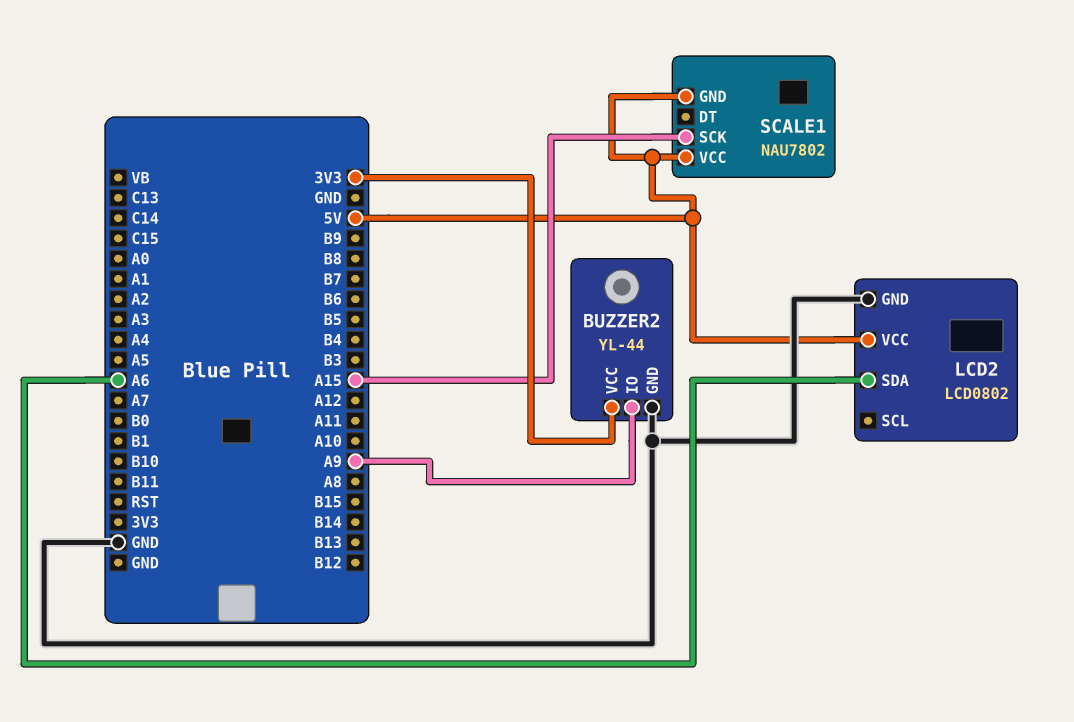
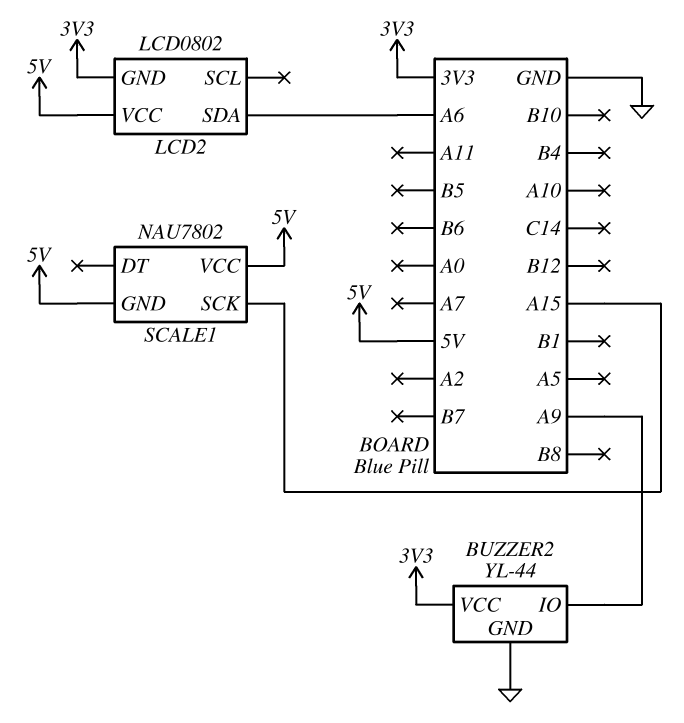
LCD2 pin GND: GND -> 3V3

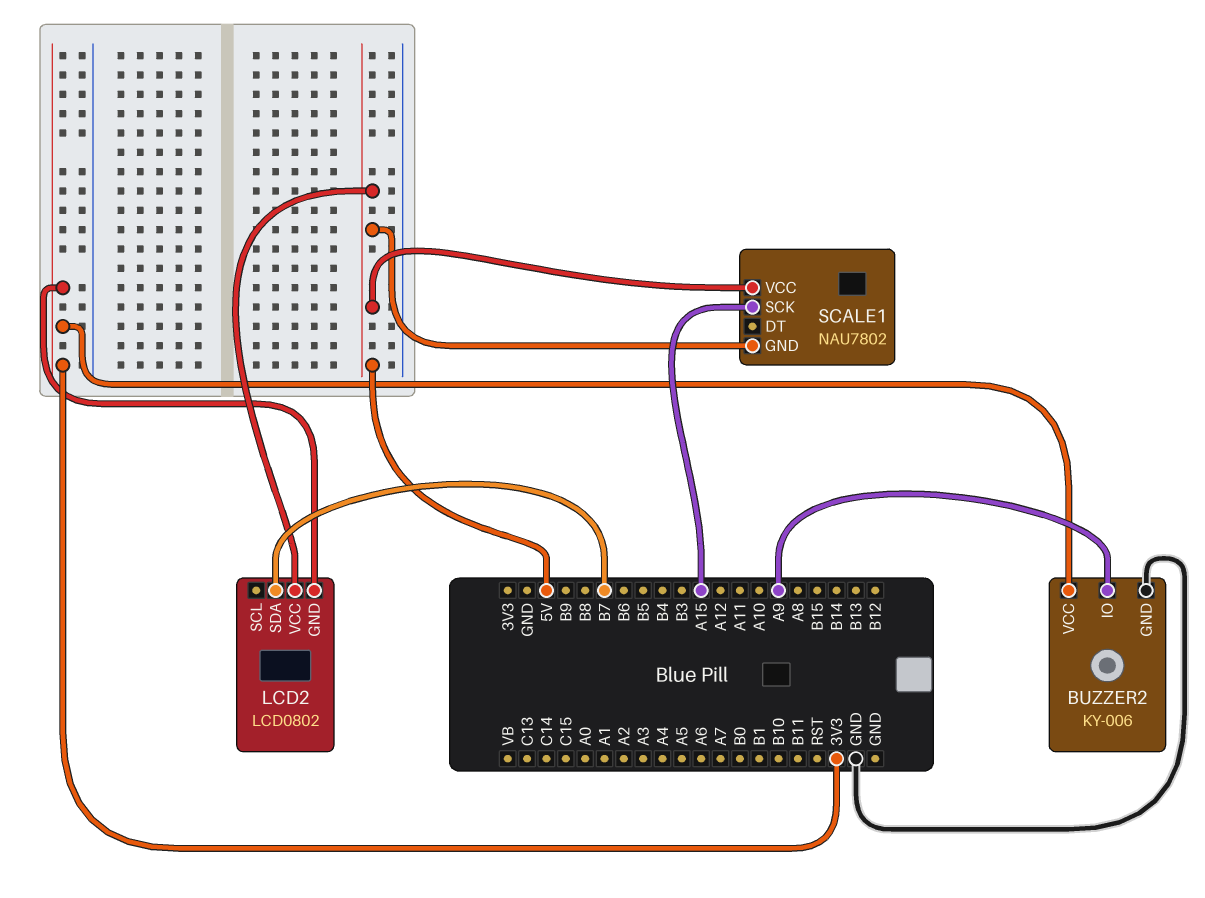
BUZZER2: YL-44 -> KY-006
LCD2 pin SDA: A6 -> B7

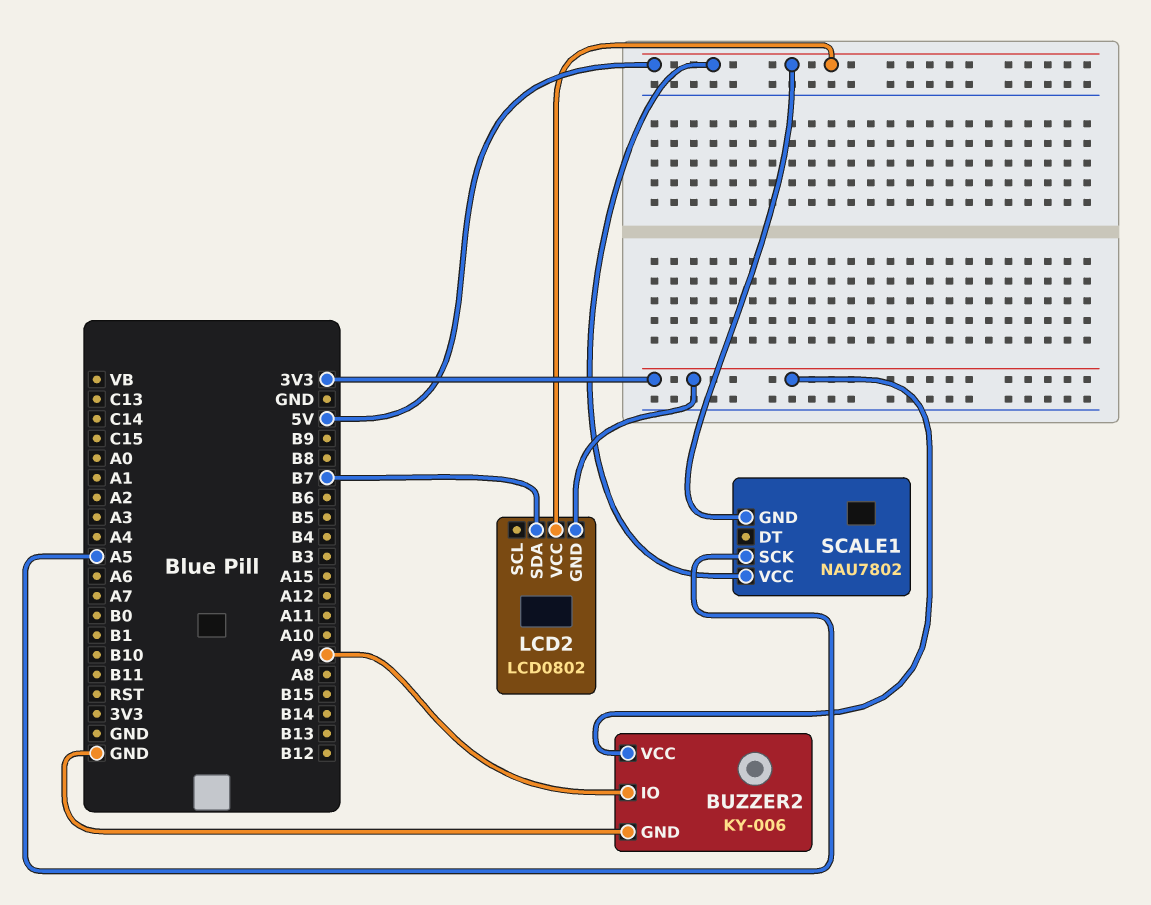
SCALE1 pin SCK: A15 -> A5

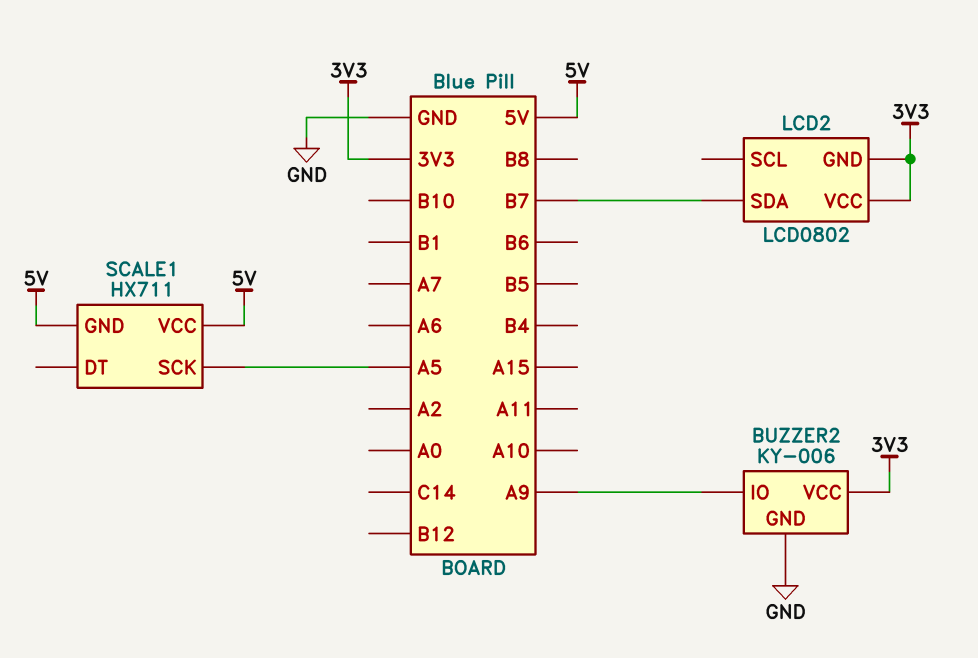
LCD2 pin VCC: 5V -> 3V3
SCALE1: NAU7802 -> HX711

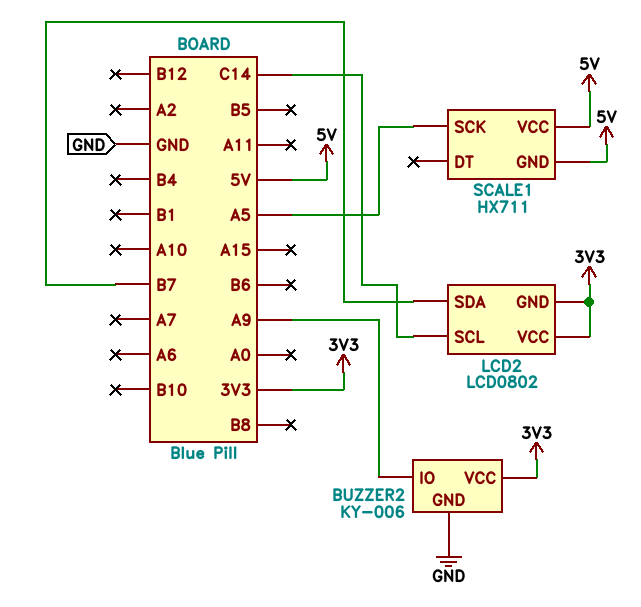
LCD2 pin SCL: none -> C14

